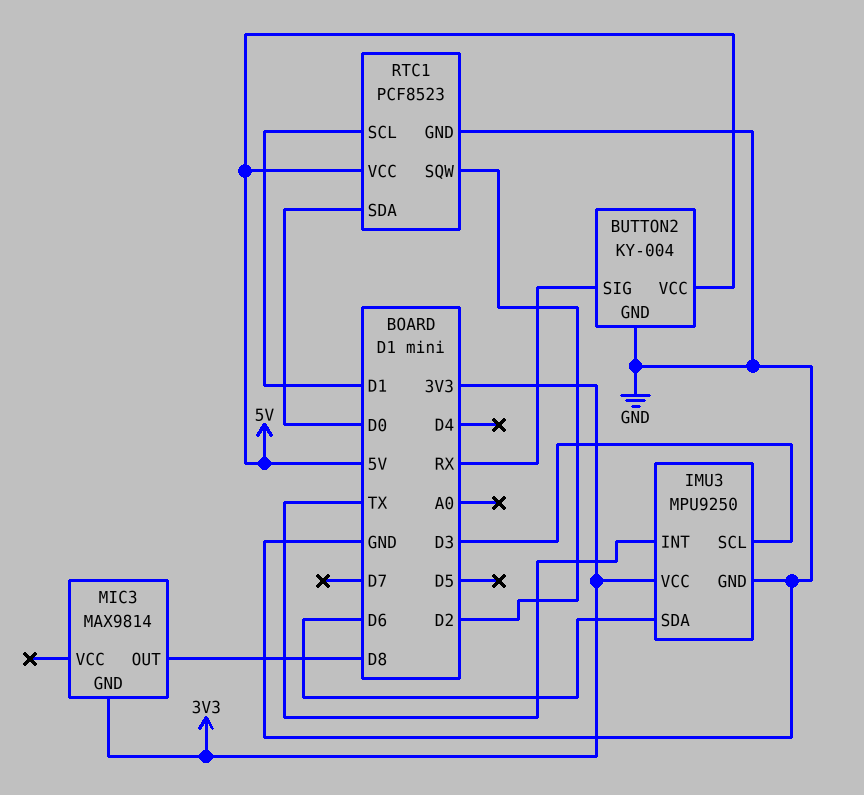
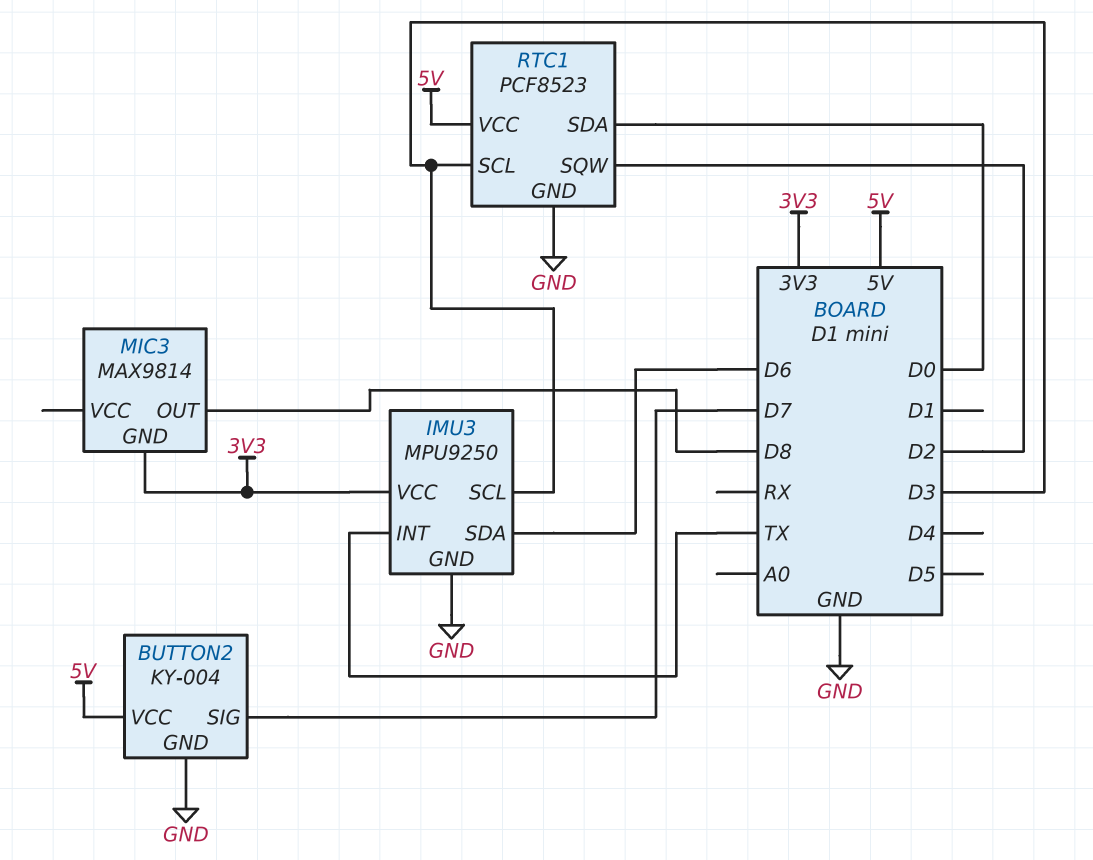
BUTTON2 pin SIG: RX -> D7
RTC1 pin SCL: D1 -> D3

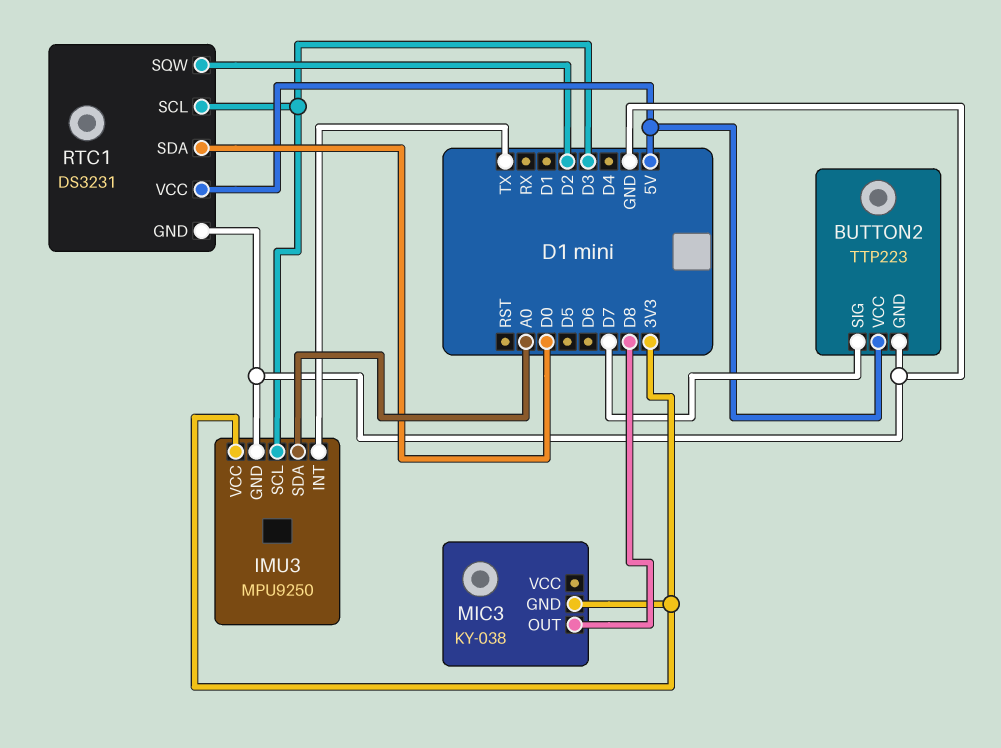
BUTTON2: KY-004 -> TTP223
IMU3 pin SDA: D6 -> A0
MIC3: MAX9814 -> KY-038
RTC1: PCF8523 -> DS3231

